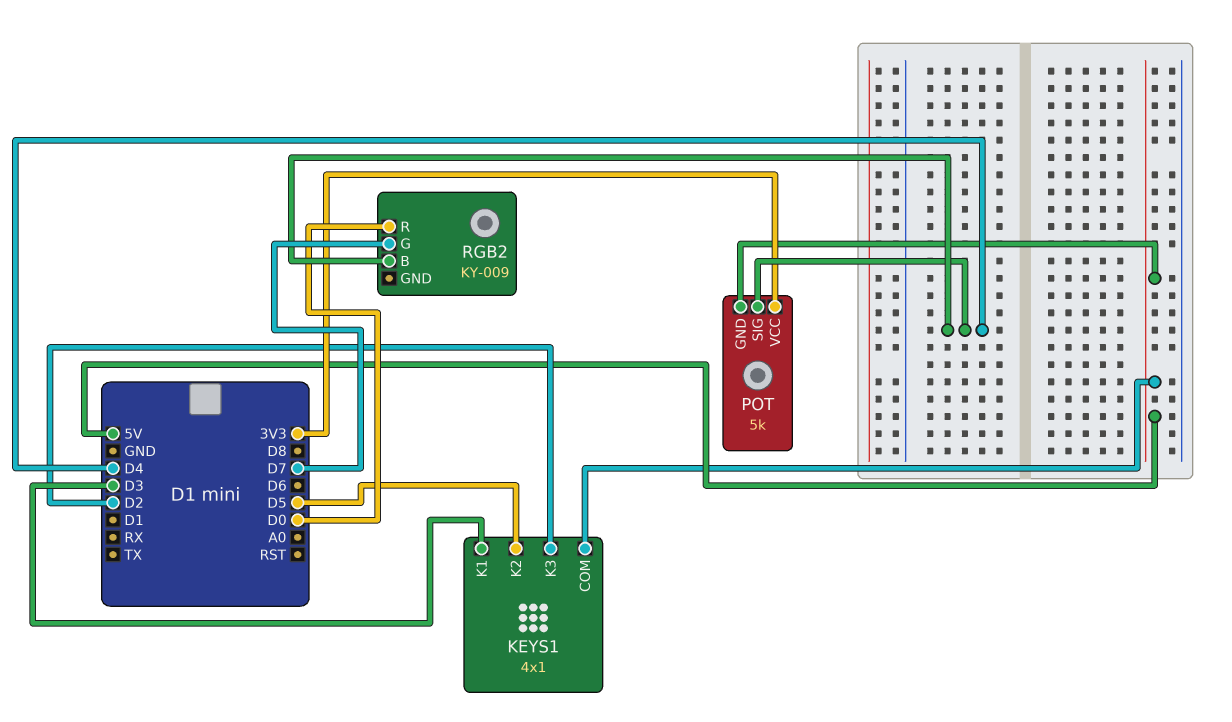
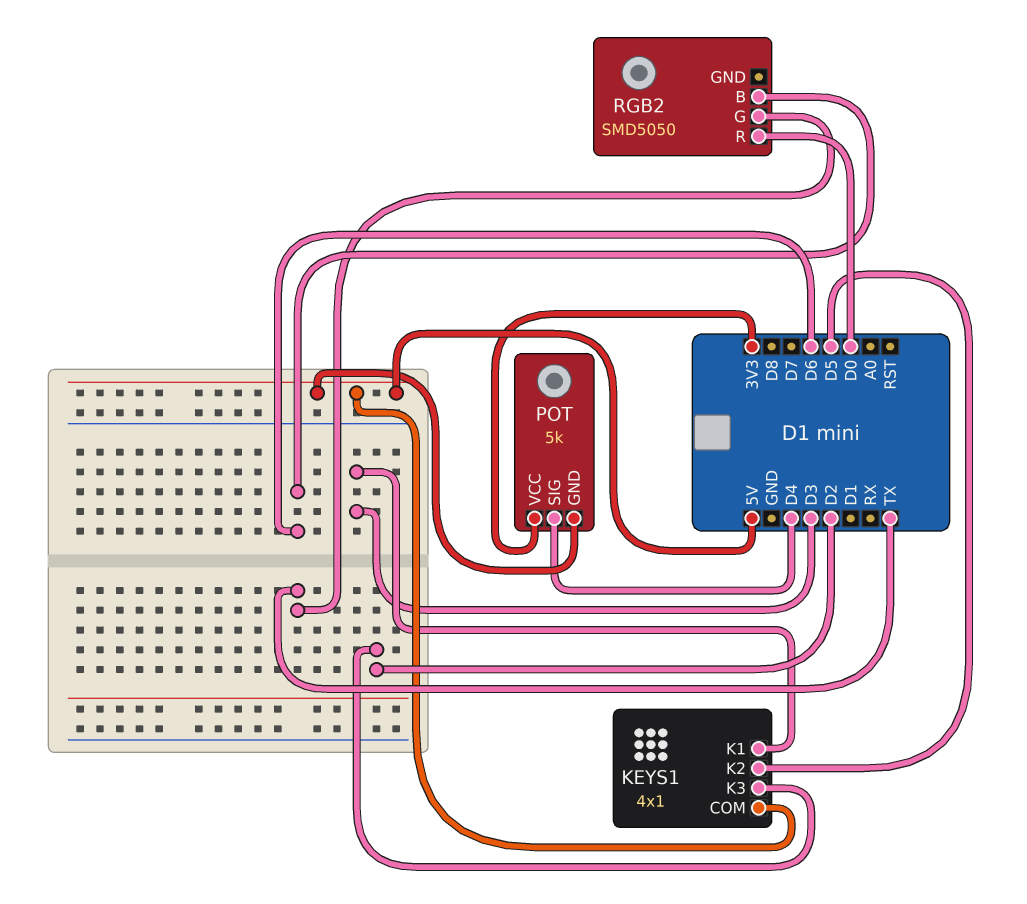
RGB2: KY-009 -> SMD5050
RGB2 pin B: D4 -> D6
RGB2 pin G: D7 -> TX

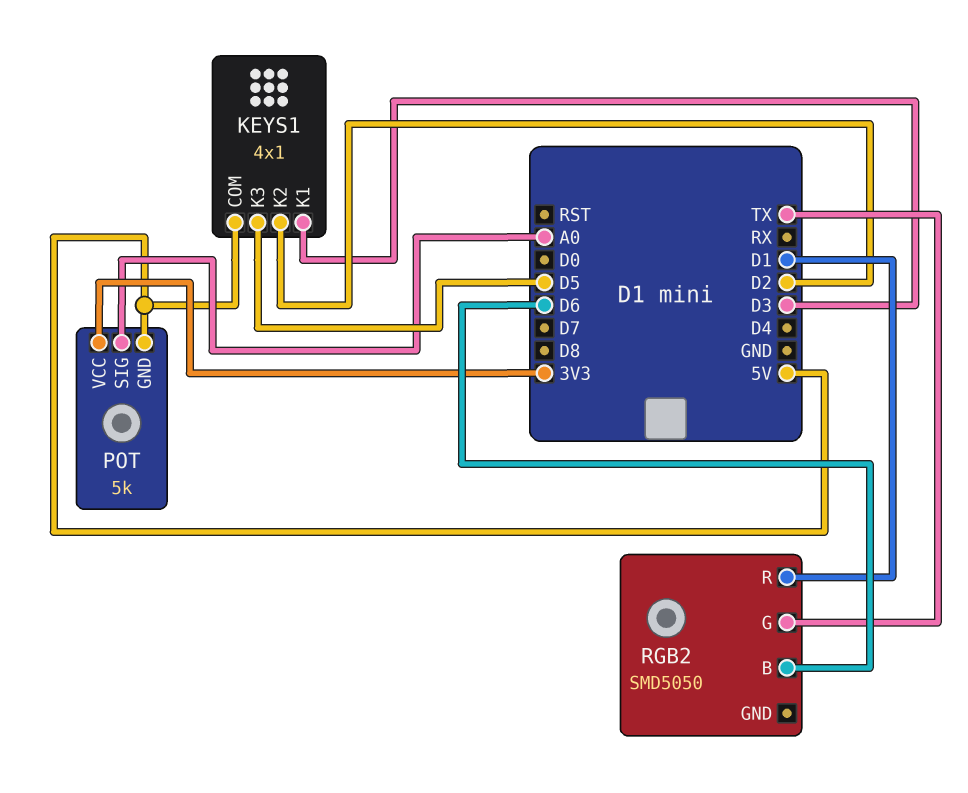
KEYS1 pin K2: D5 -> D2
KEYS1 pin K3: D2 -> D5
POT pin SIG: D4 -> A0
RGB2 pin R: D0 -> D1

